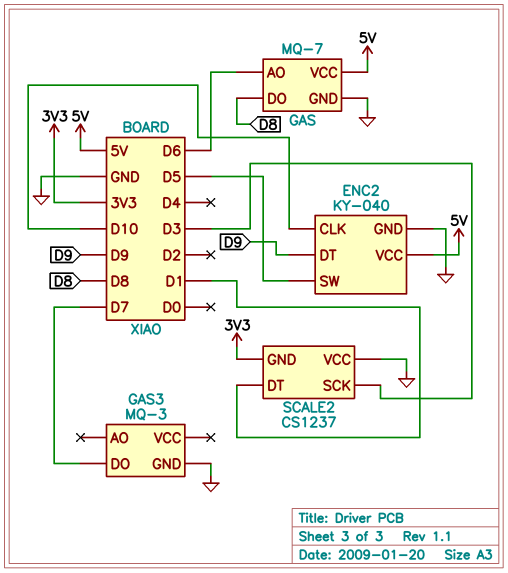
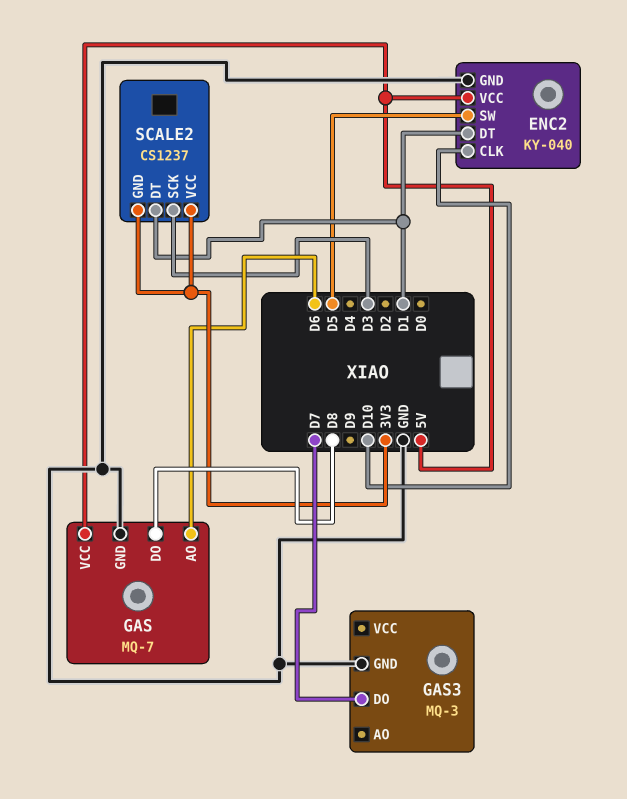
ENC2 pin DT: D9 -> D1
SCALE2 pin VCC: GND -> 3V3

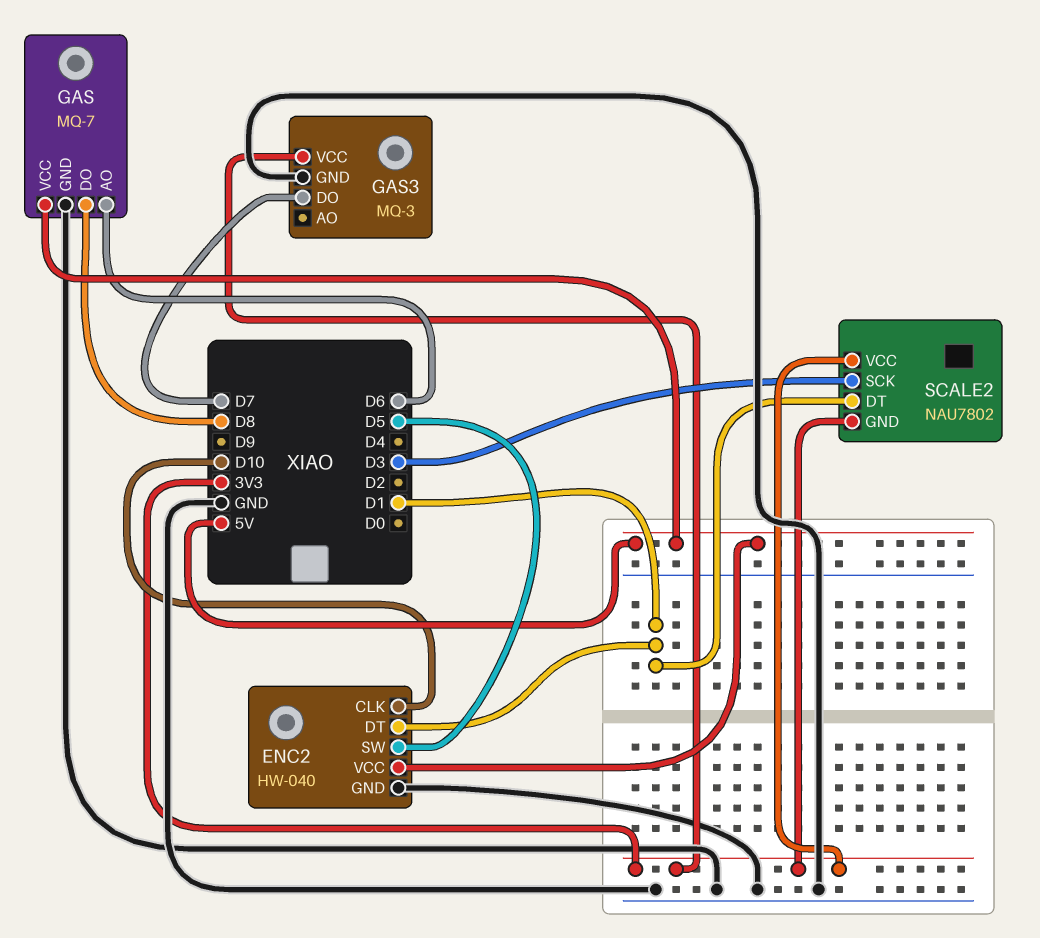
ENC2: KY-040 -> HW-040
GAS3 pin VCC: none -> 3V3
SCALE2: CS1237 -> NAU7802

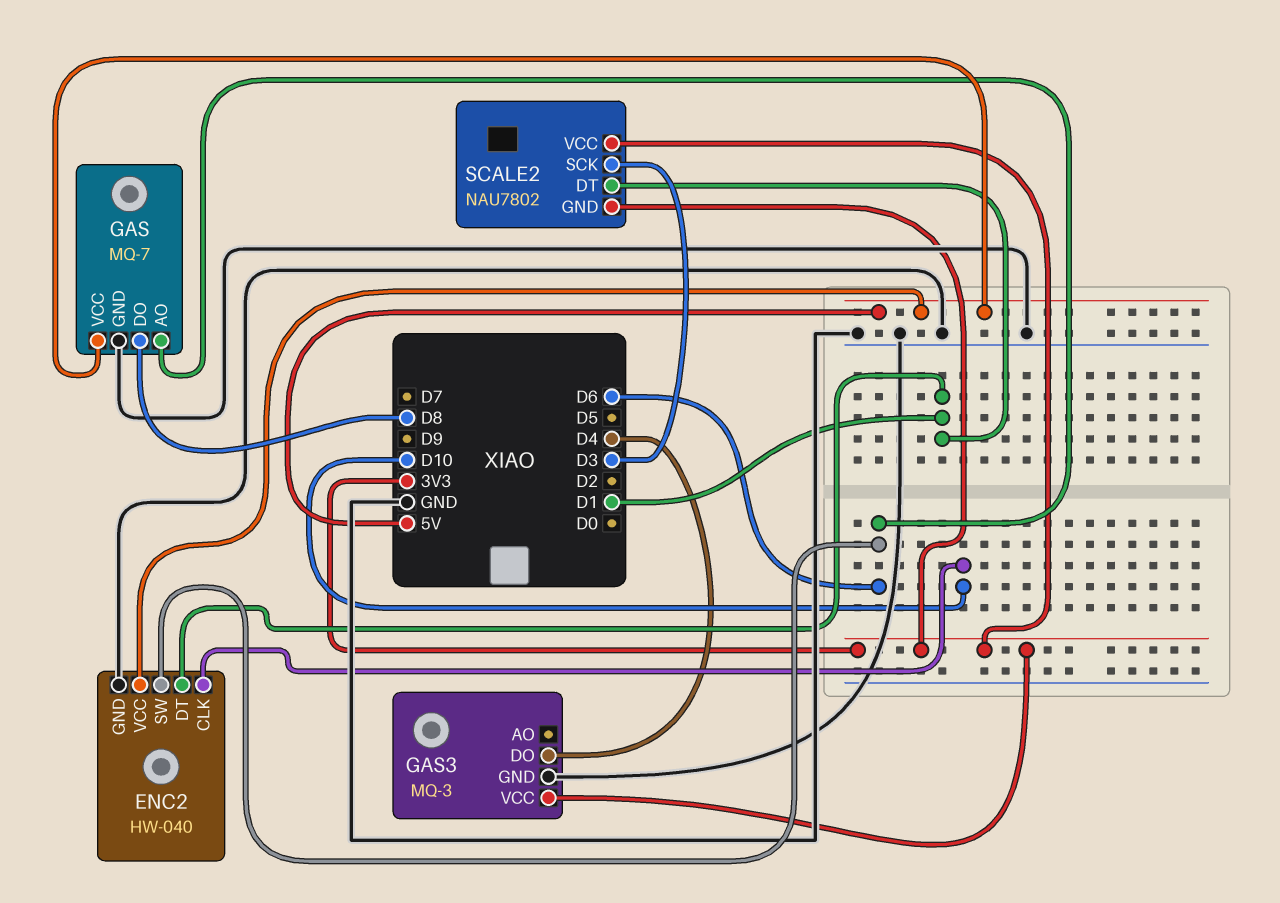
ENC2 pin SW: D5 -> D6
GAS3 pin DO: D7 -> D4

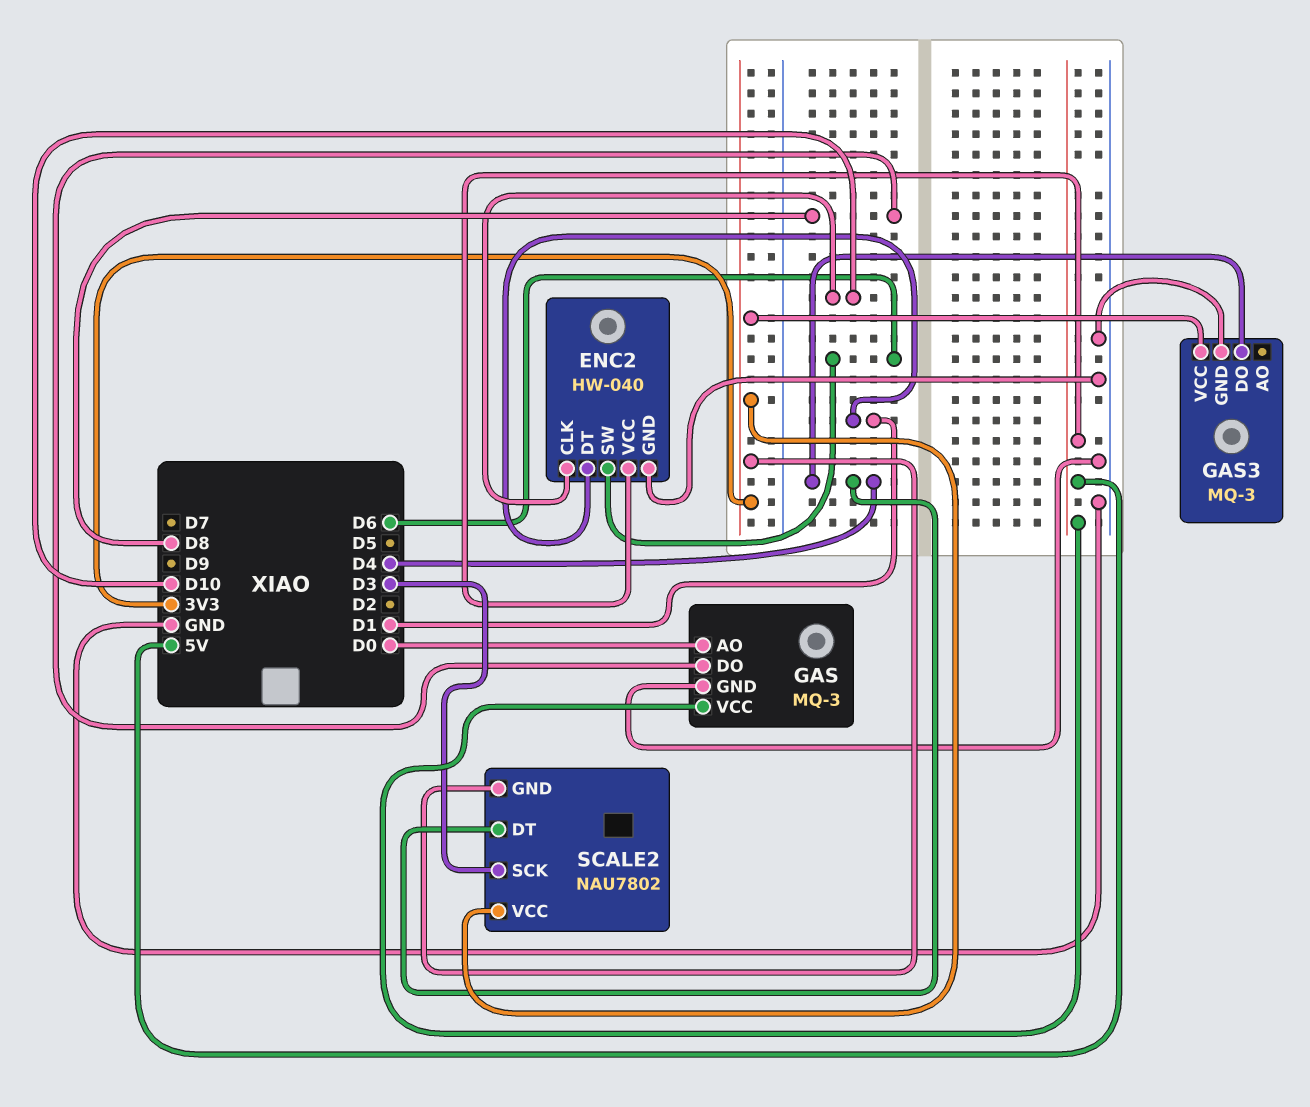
GAS: MQ-7 -> MQ-3
GAS pin AO: D6 -> D0
SCALE2 pin DT: D1 -> D4

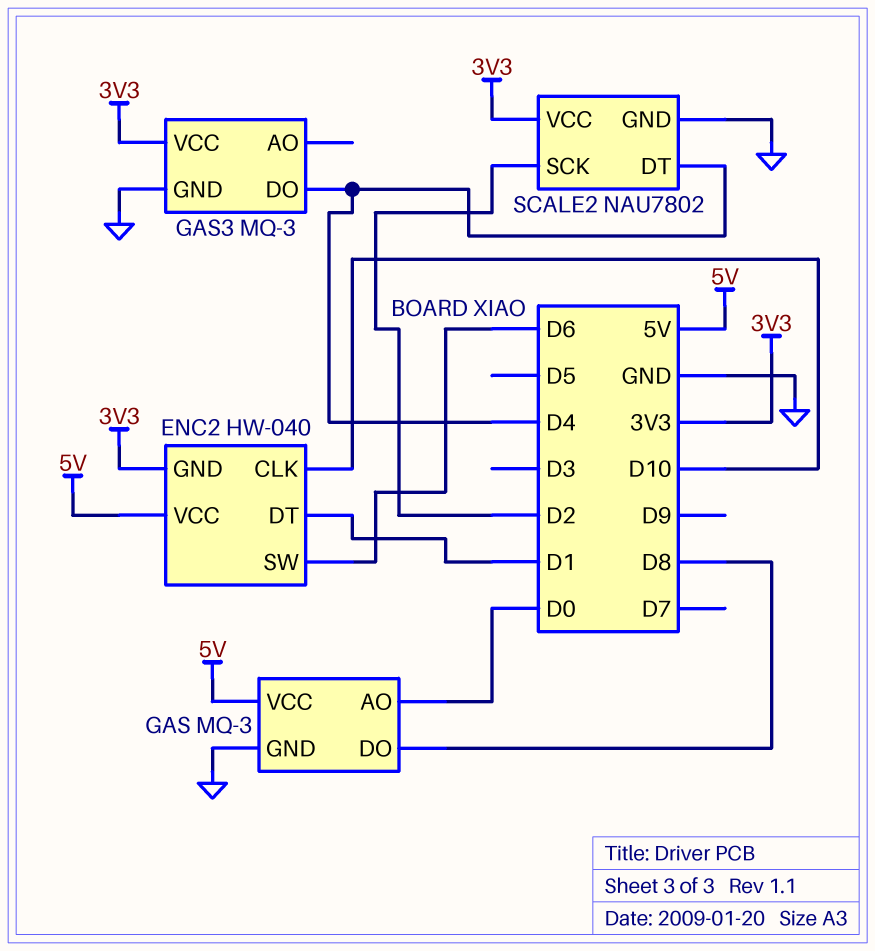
ENC2 pin GND: GND -> 3V3
SCALE2 pin GND: 3V3 -> GND
SCALE2 pin SCK: D3 -> D2

